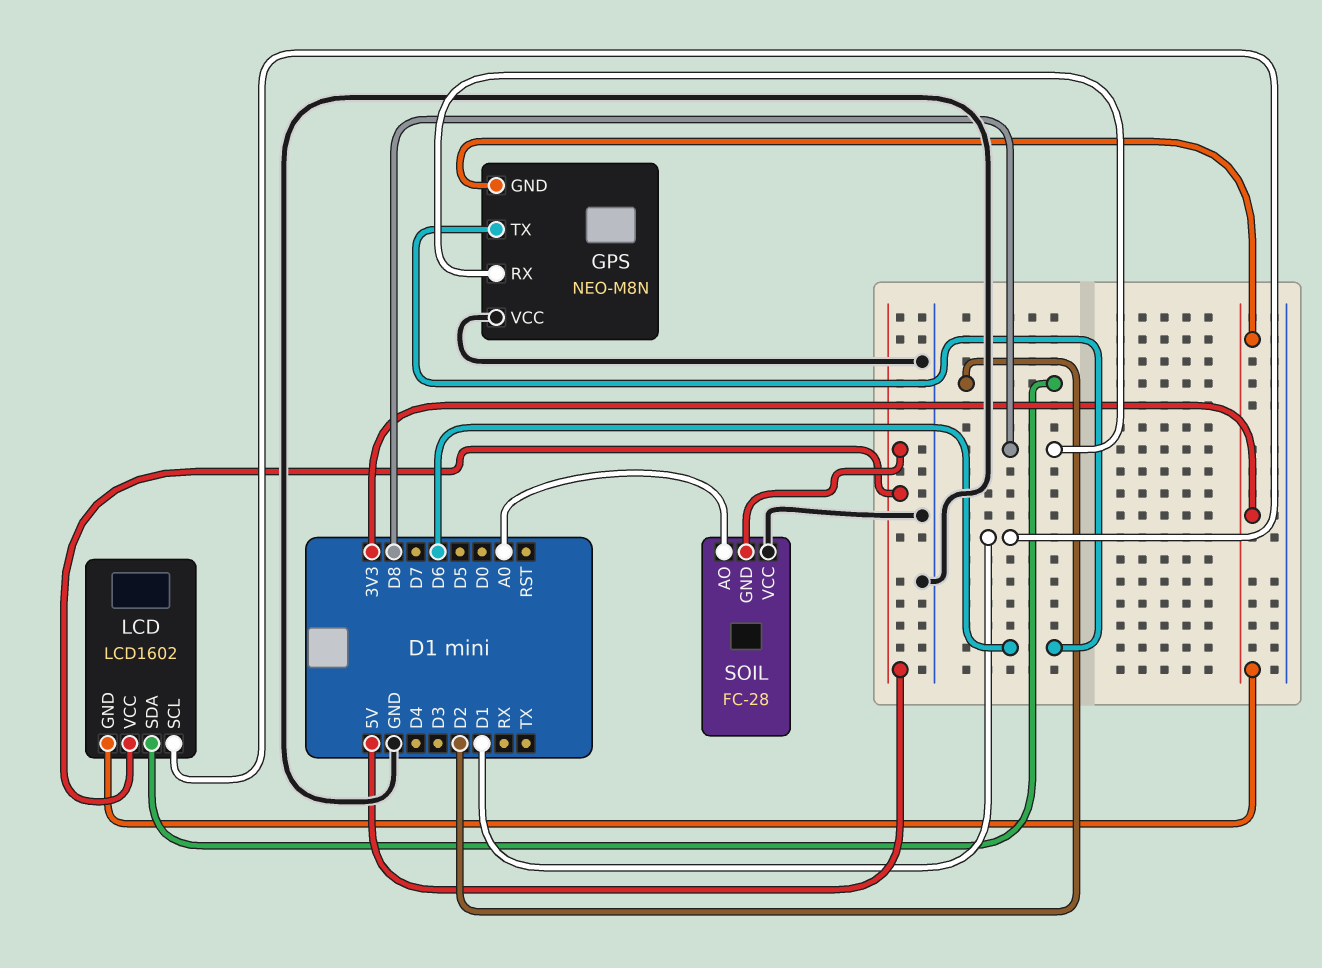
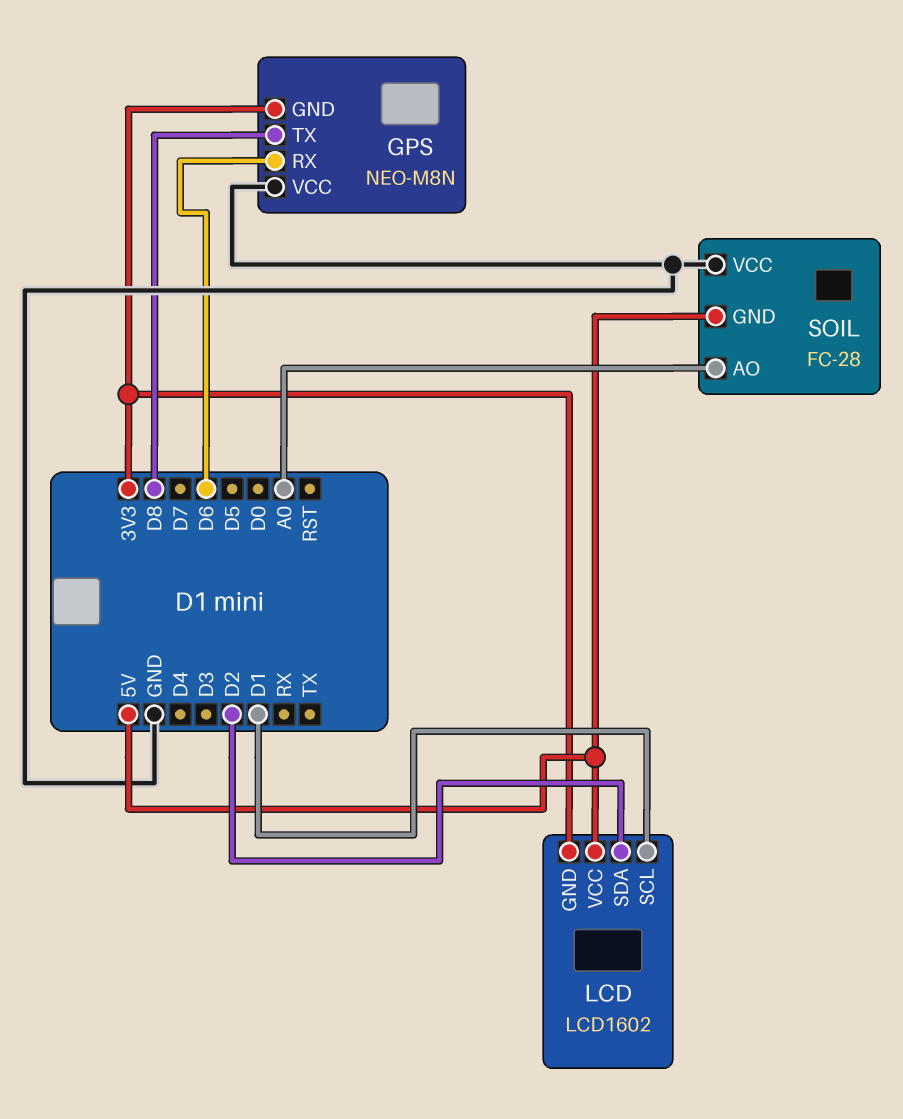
GPS pin RX: D8 -> D6
GPS pin TX: D6 -> D8

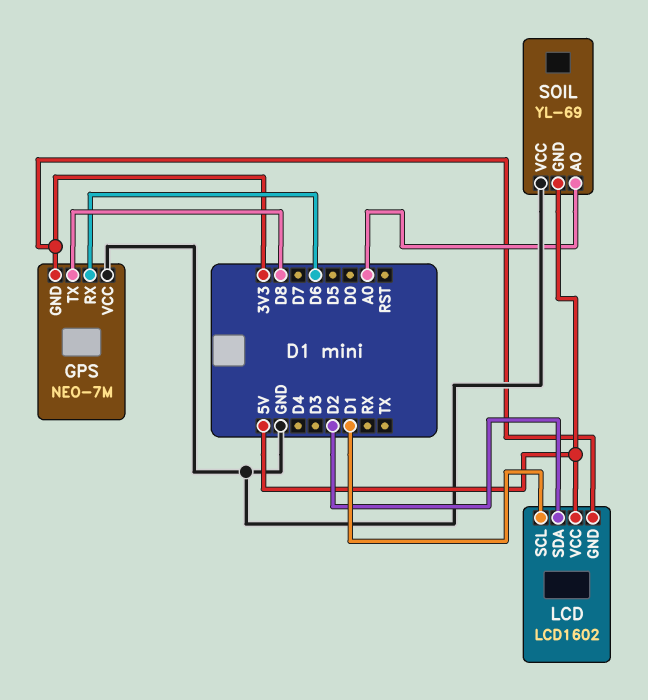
GPS: NEO-M8N -> NEO-7M
SOIL: FC-28 -> YL-69

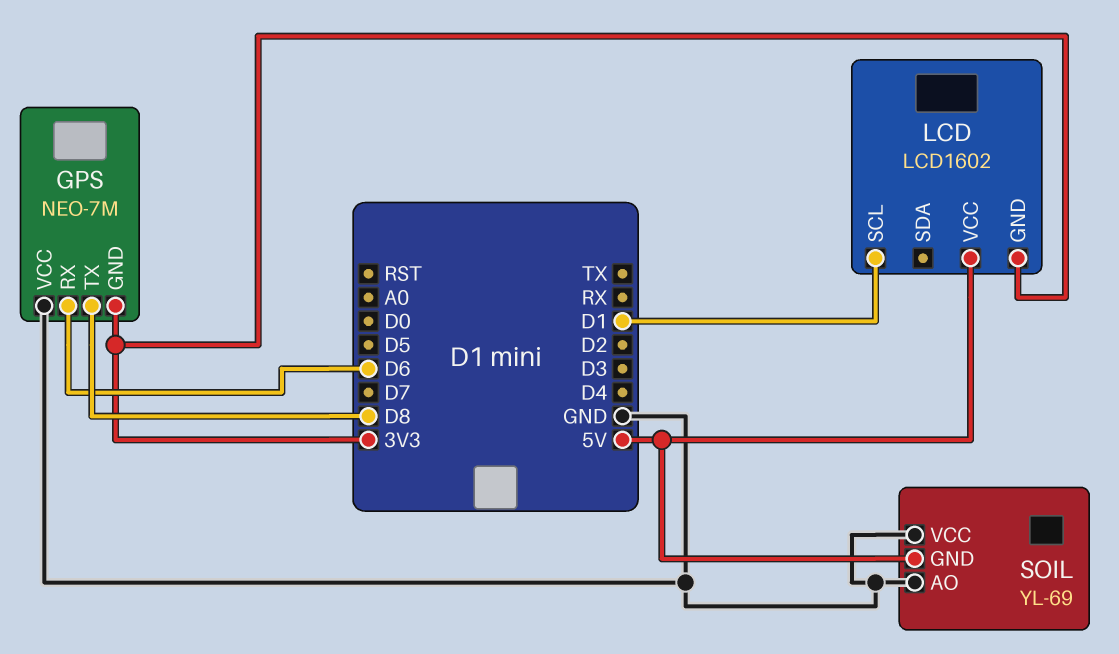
LCD pin SDA: D2 -> none
SOIL pin AO: A0 -> GND

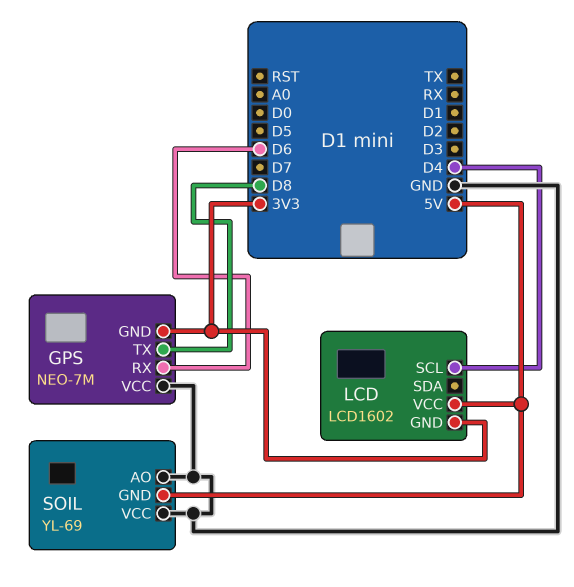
LCD pin SCL: D1 -> D4

